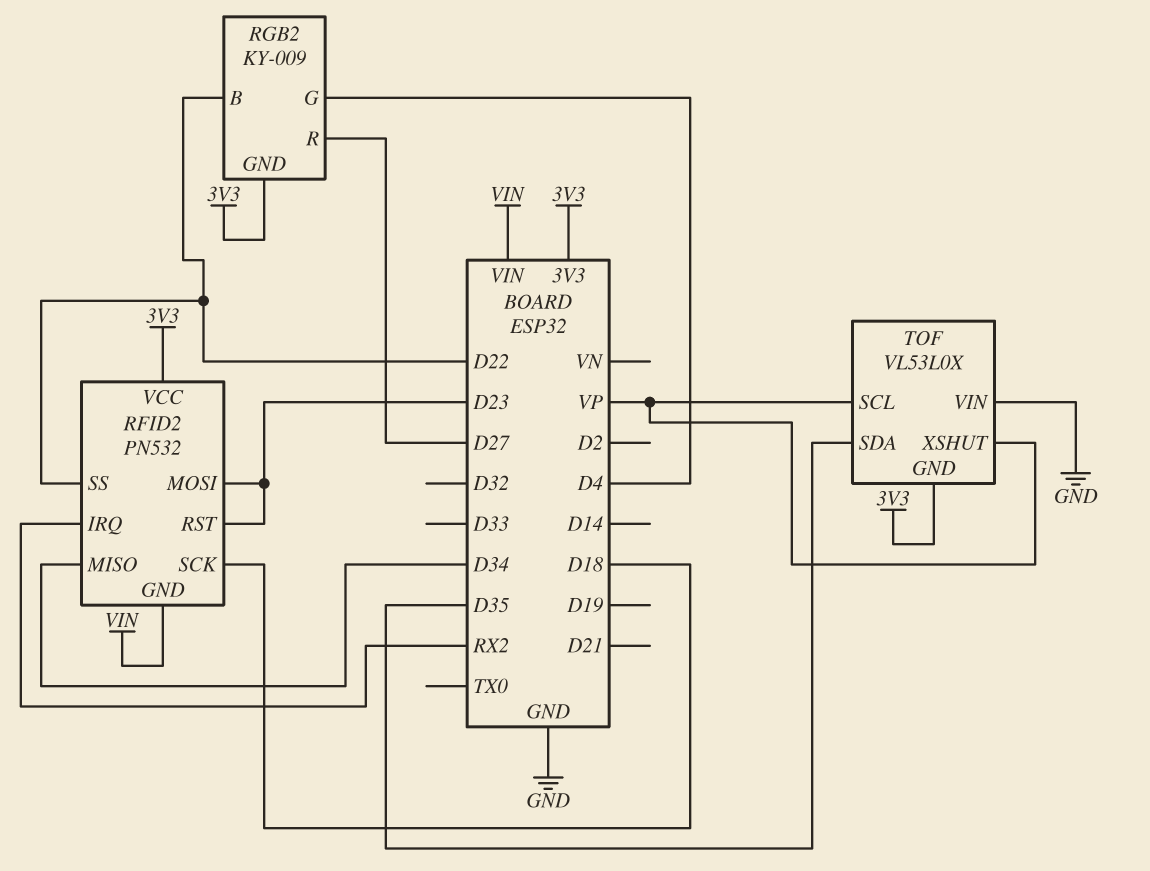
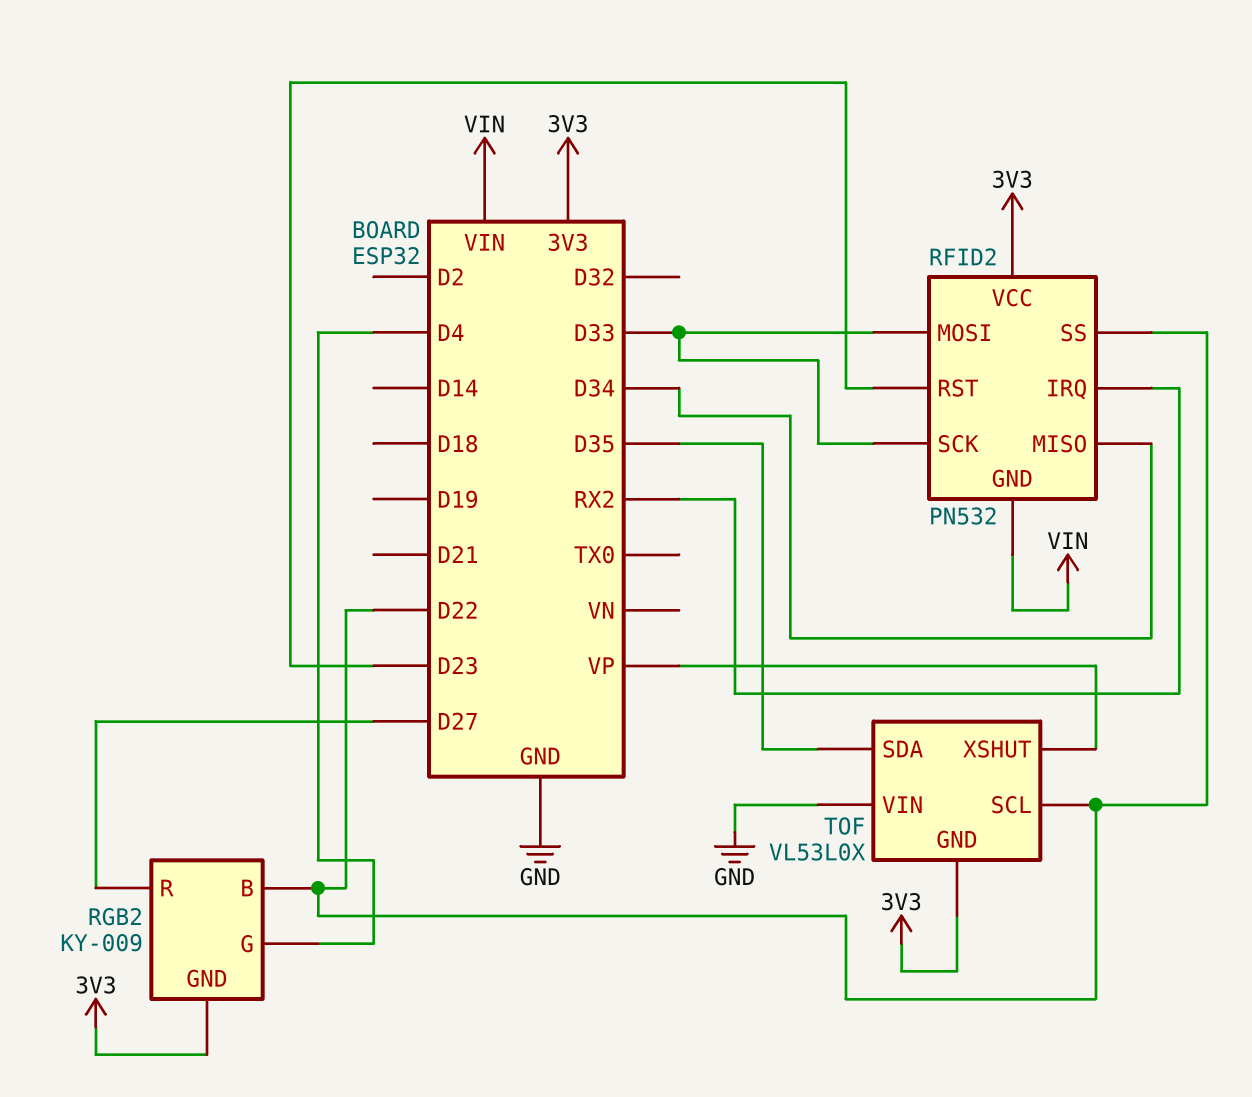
RFID2 pin MOSI: D23 -> D33
RFID2 pin SCK: D18 -> D33
TOF pin SCL: VP -> D22

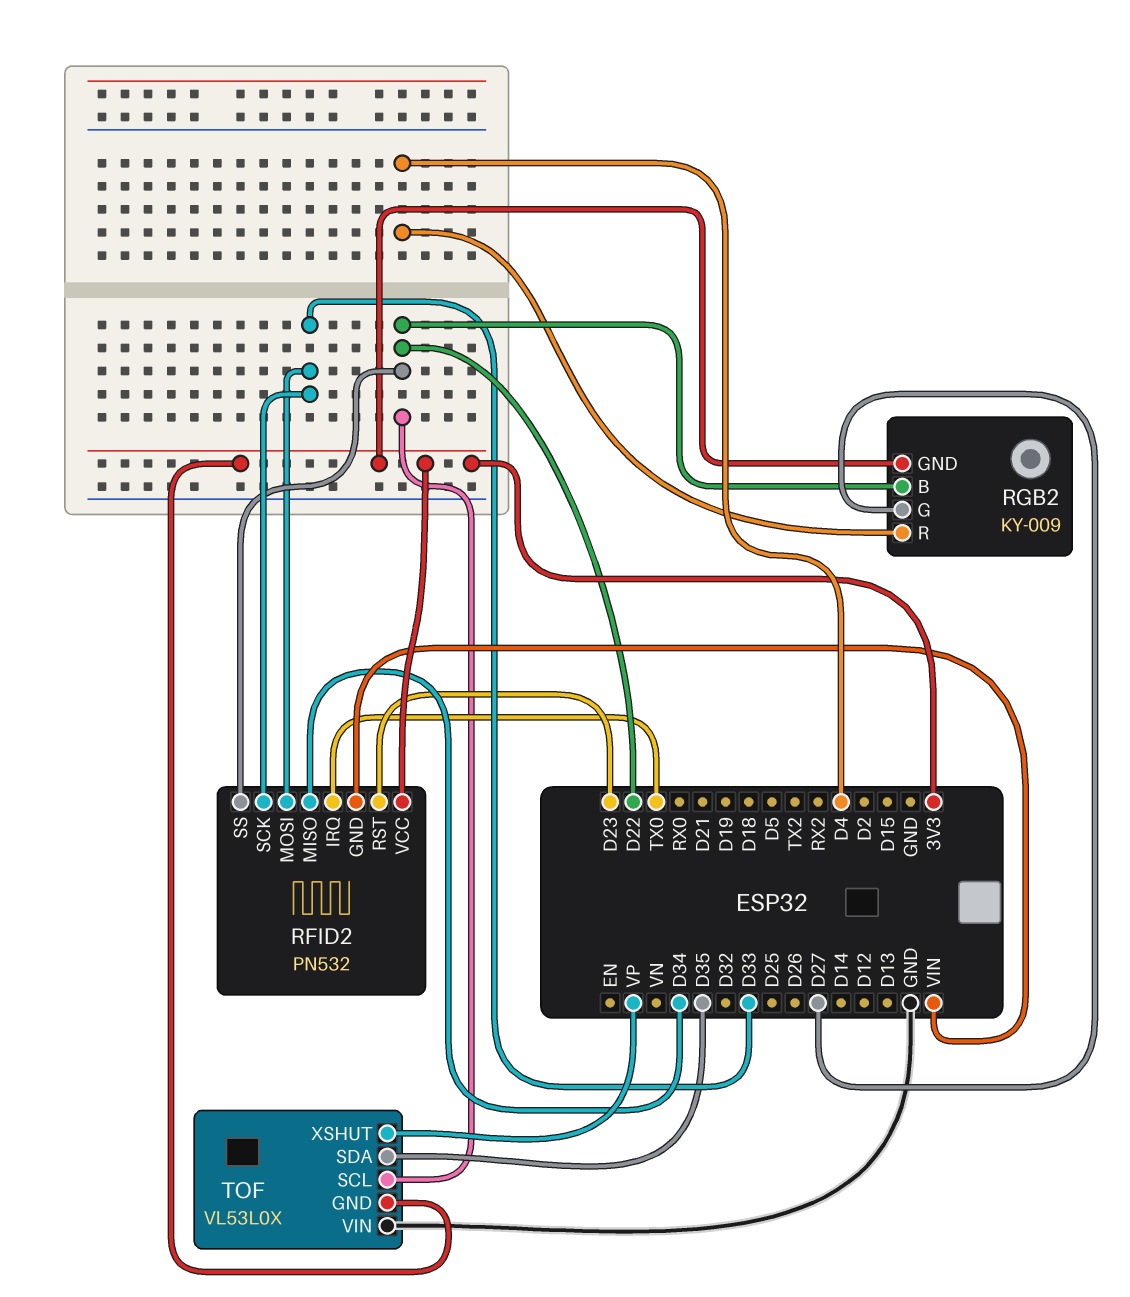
RFID2 pin IRQ: RX2 -> TX0
RGB2 pin G: D4 -> D27
RGB2 pin R: D27 -> D4

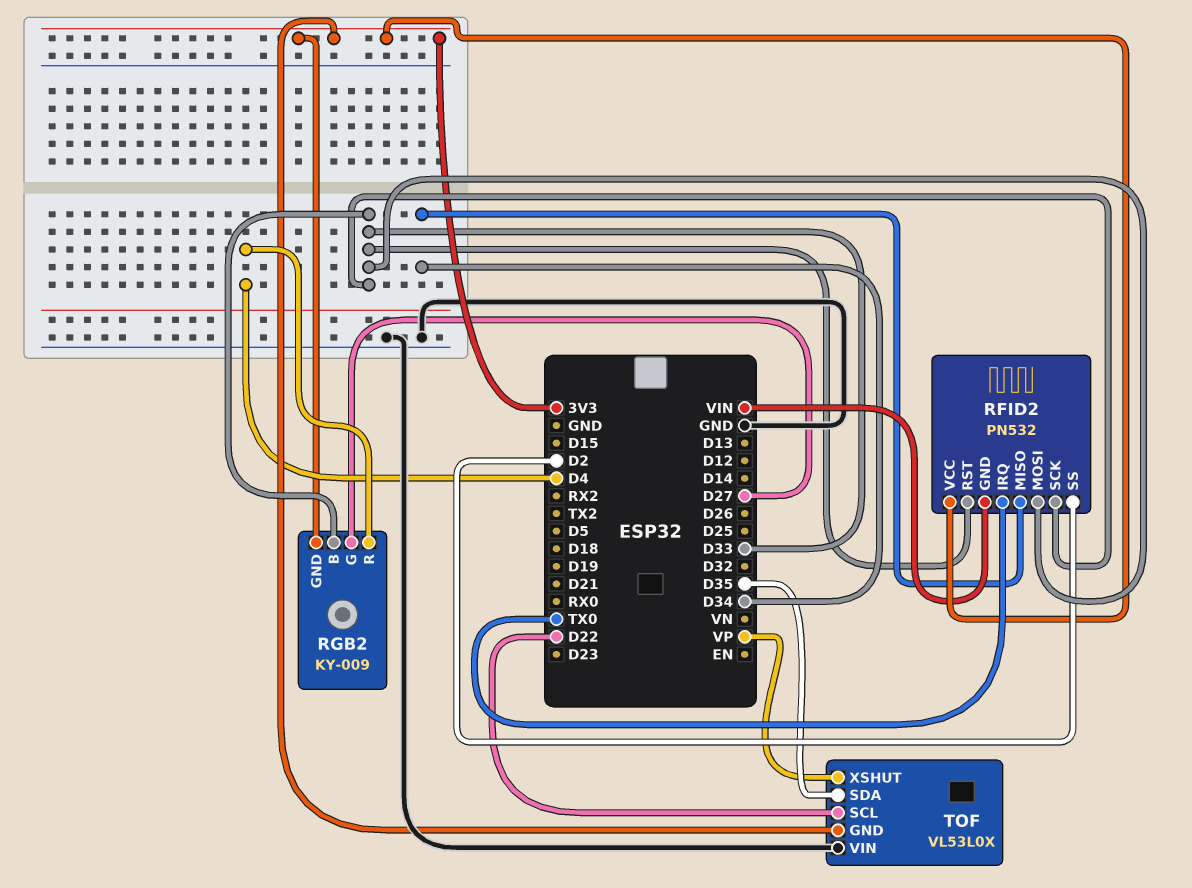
RFID2 pin RST: D23 -> D33
RFID2 pin SS: D22 -> D2
RGB2 pin B: D22 -> D33

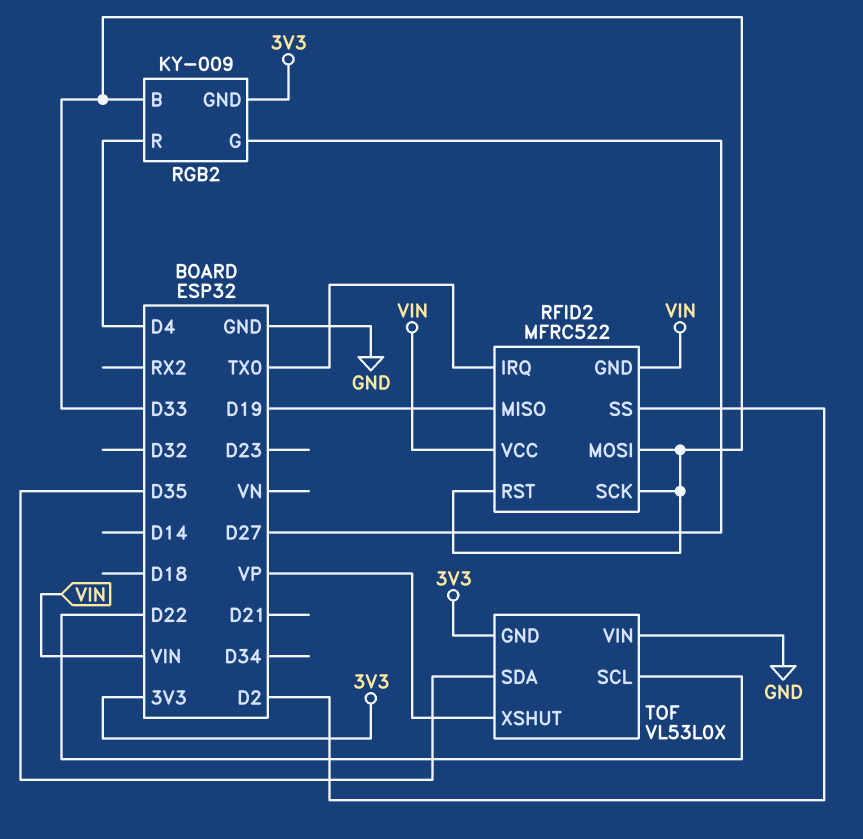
RFID2: PN532 -> MFRC522
RFID2 pin MISO: D34 -> D19
RFID2 pin VCC: 3V3 -> VIN

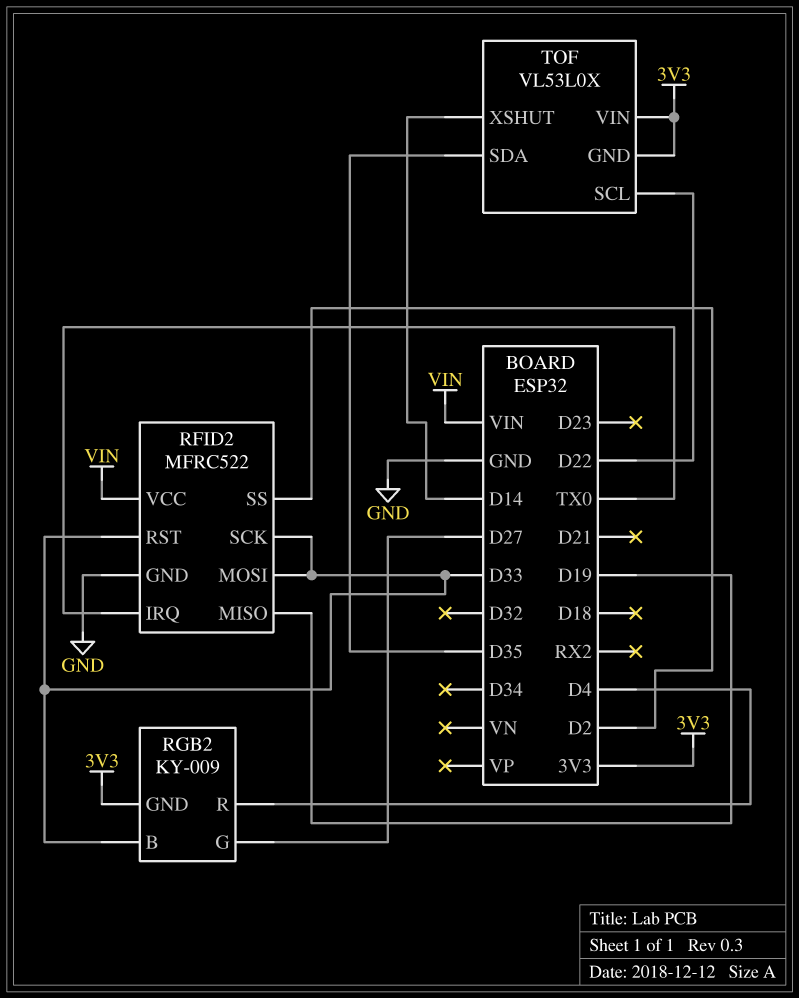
RFID2 pin GND: VIN -> GND
TOF pin VIN: GND -> 3V3
TOF pin XSHUT: VP -> D14

